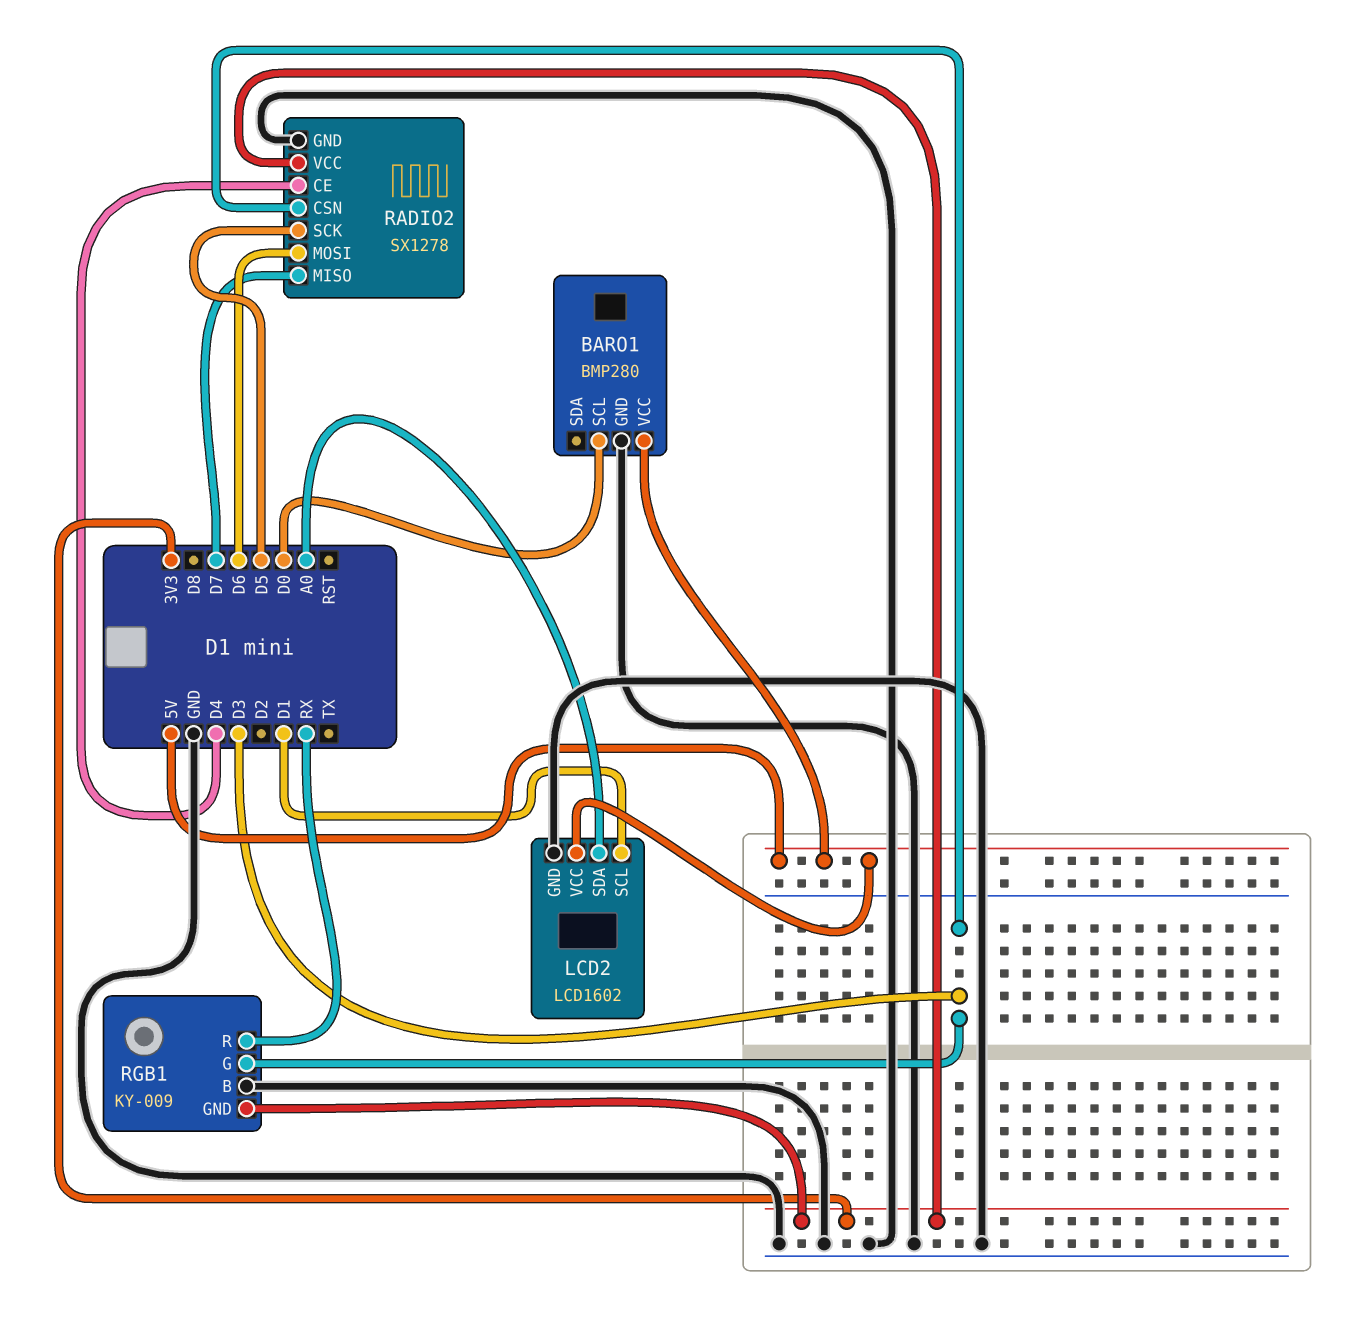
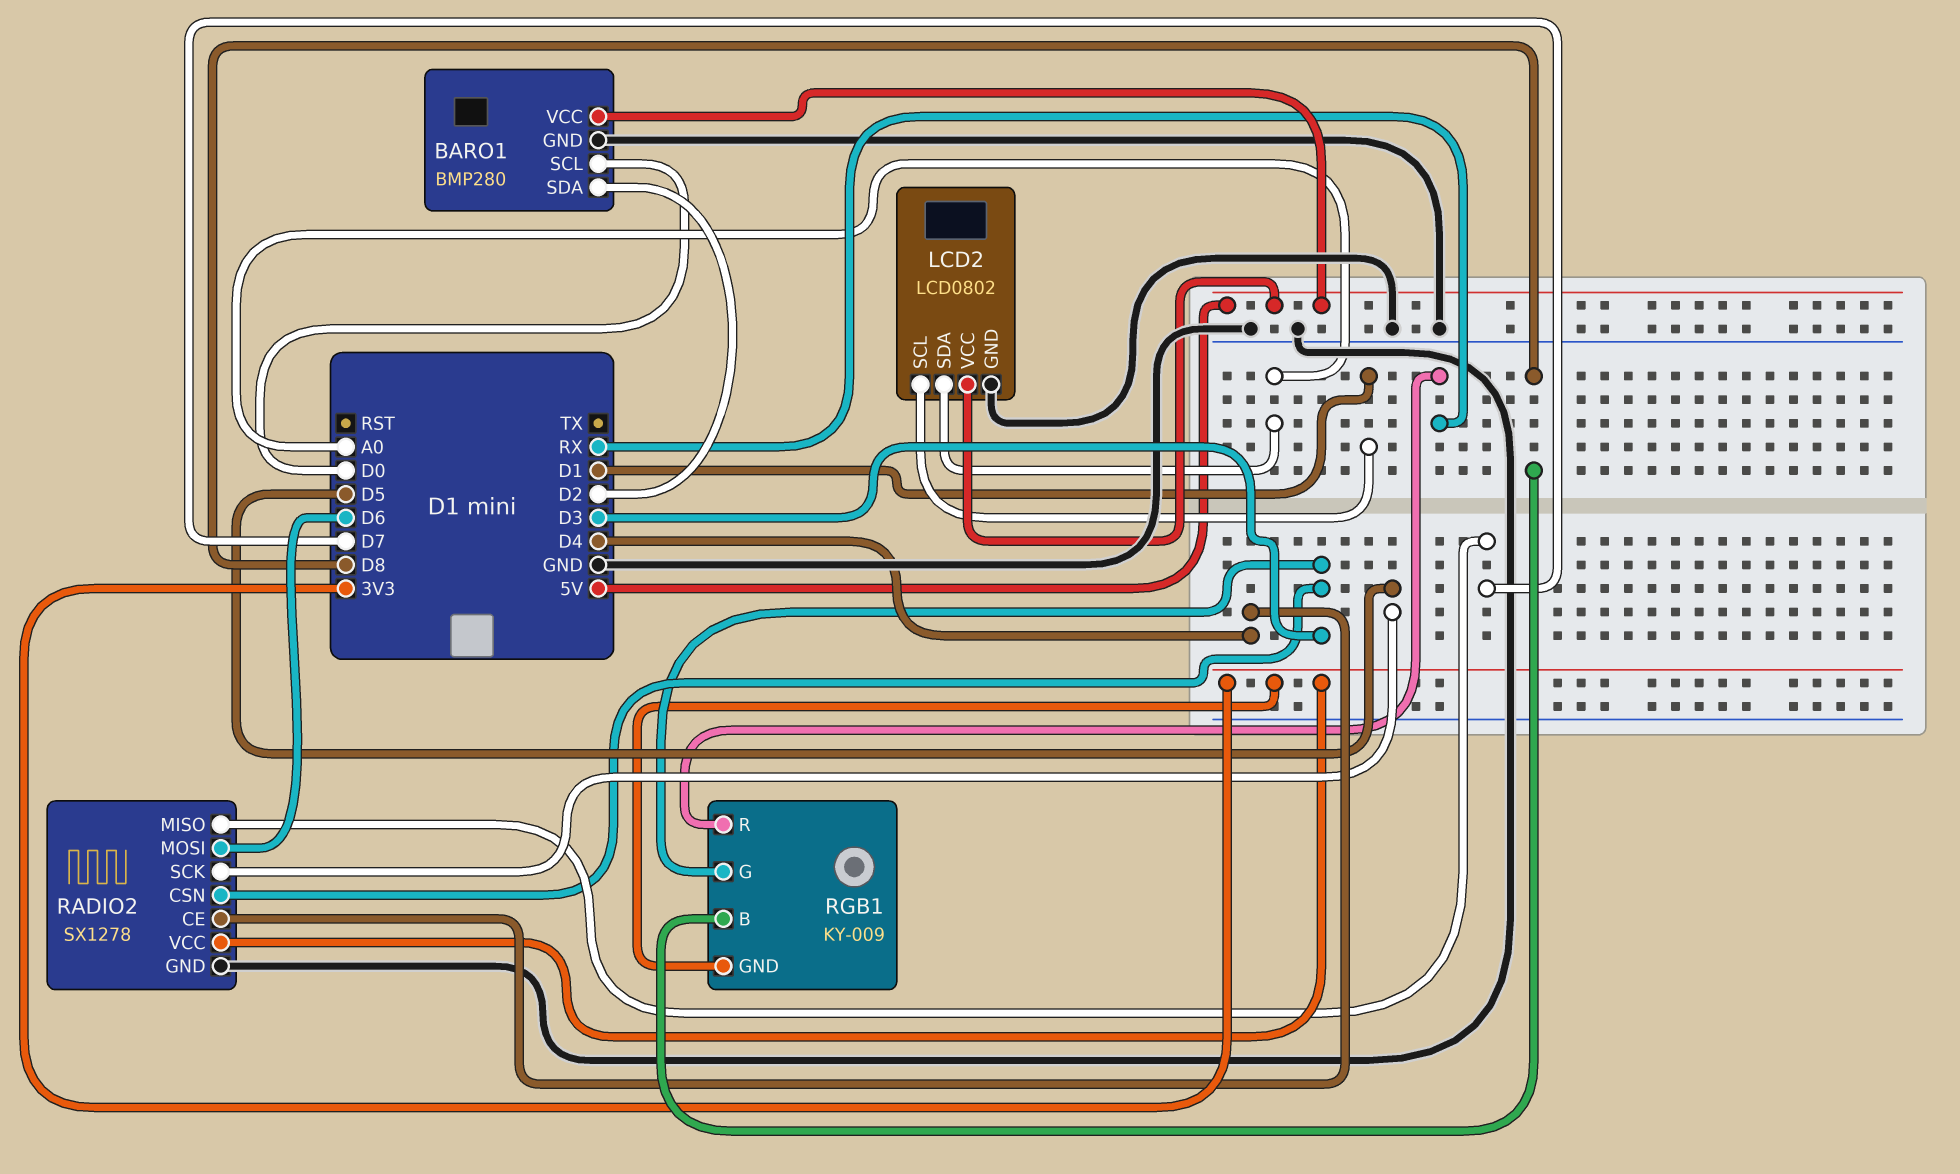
BARO1 pin SDA: none -> D2
LCD2: LCD1602 -> LCD0802
RGB1 pin B: GND -> D8

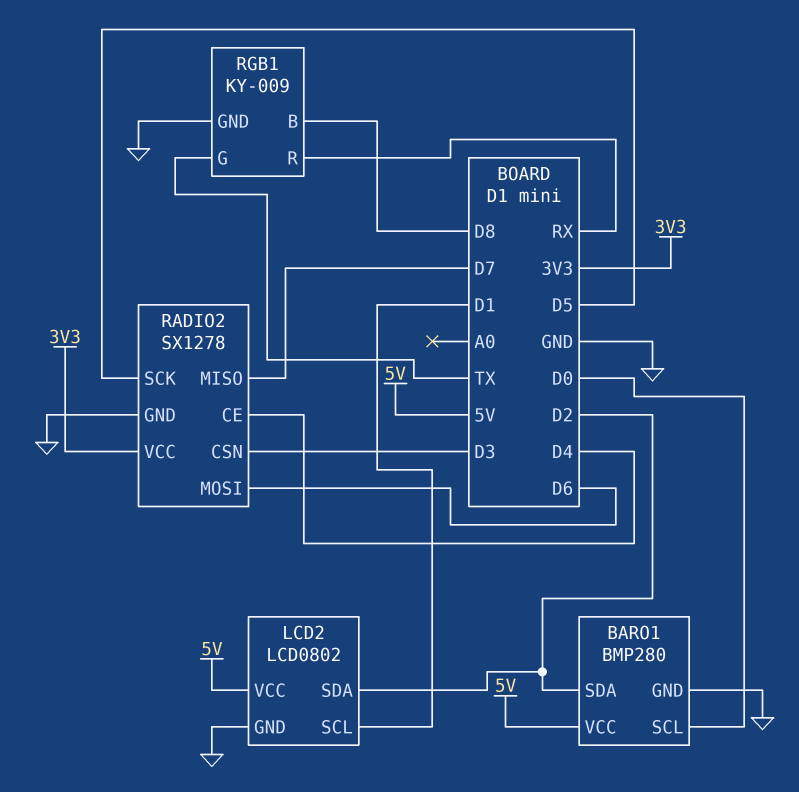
LCD2 pin SDA: A0 -> D2
RGB1 pin G: D3 -> TX
RGB1 pin GND: 3V3 -> GND

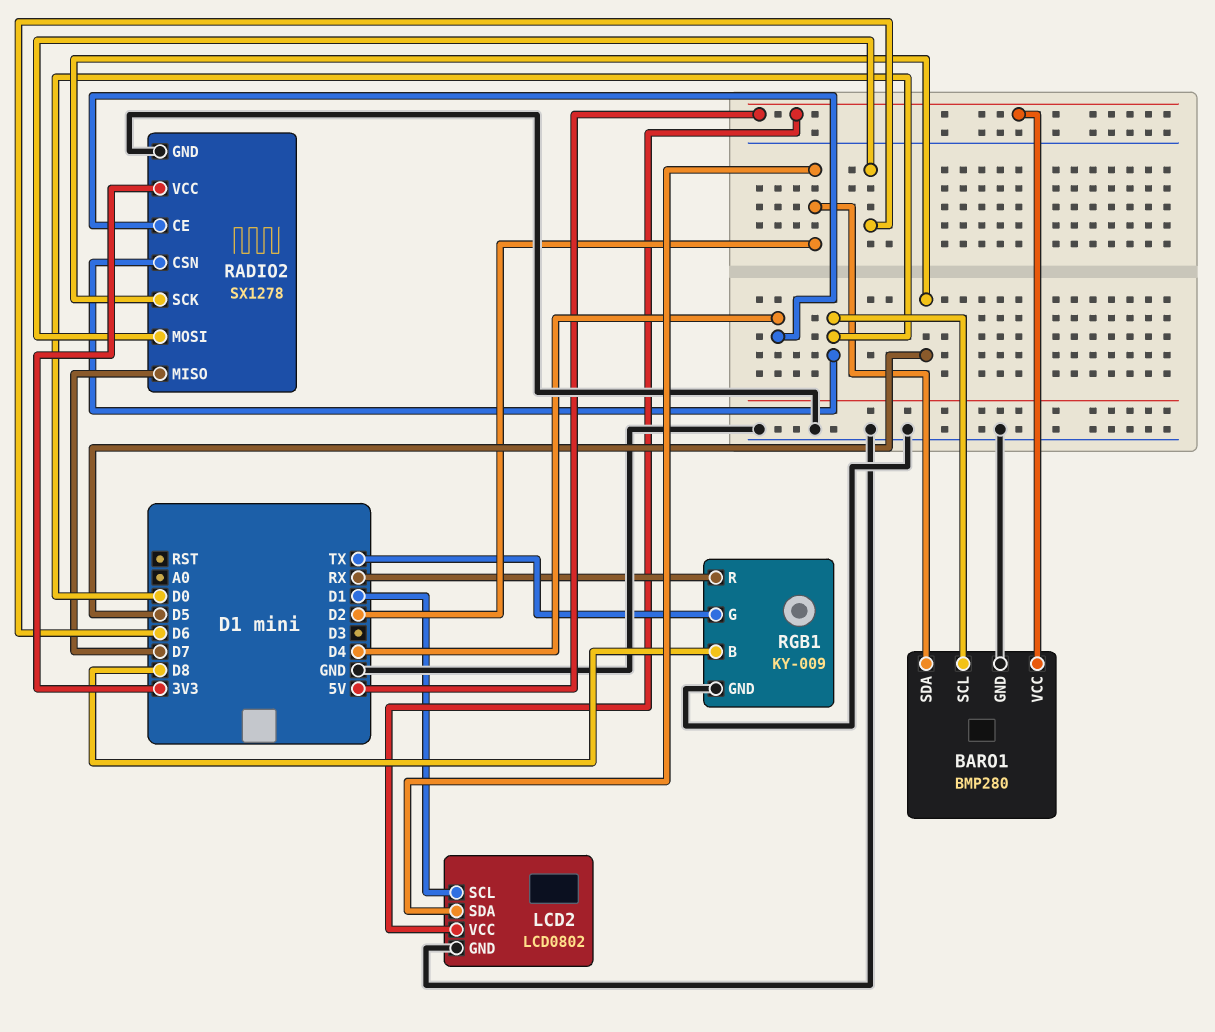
RADIO2 pin CSN: D3 -> D0

